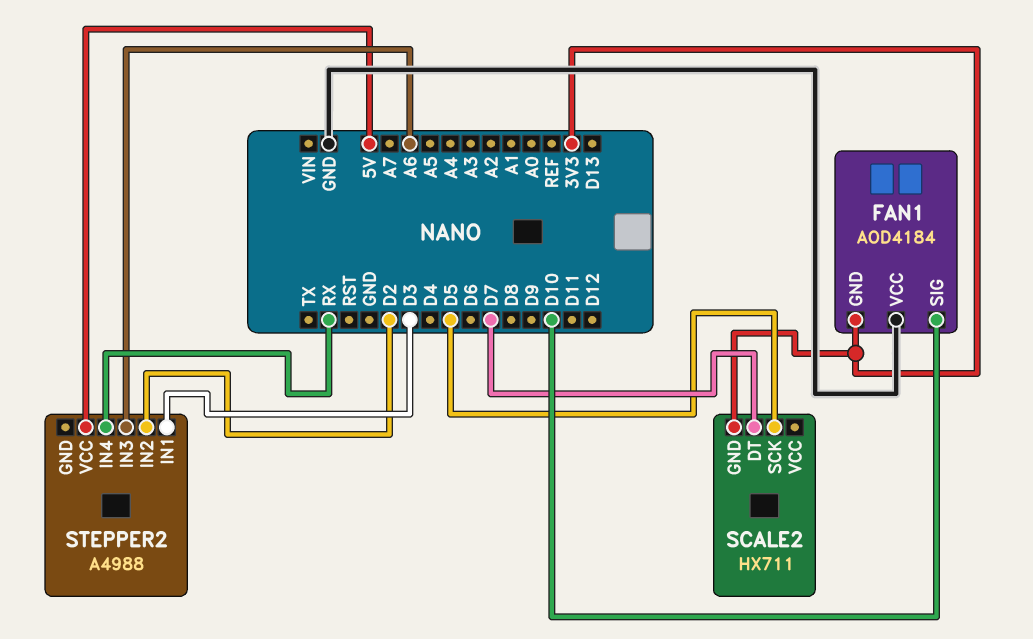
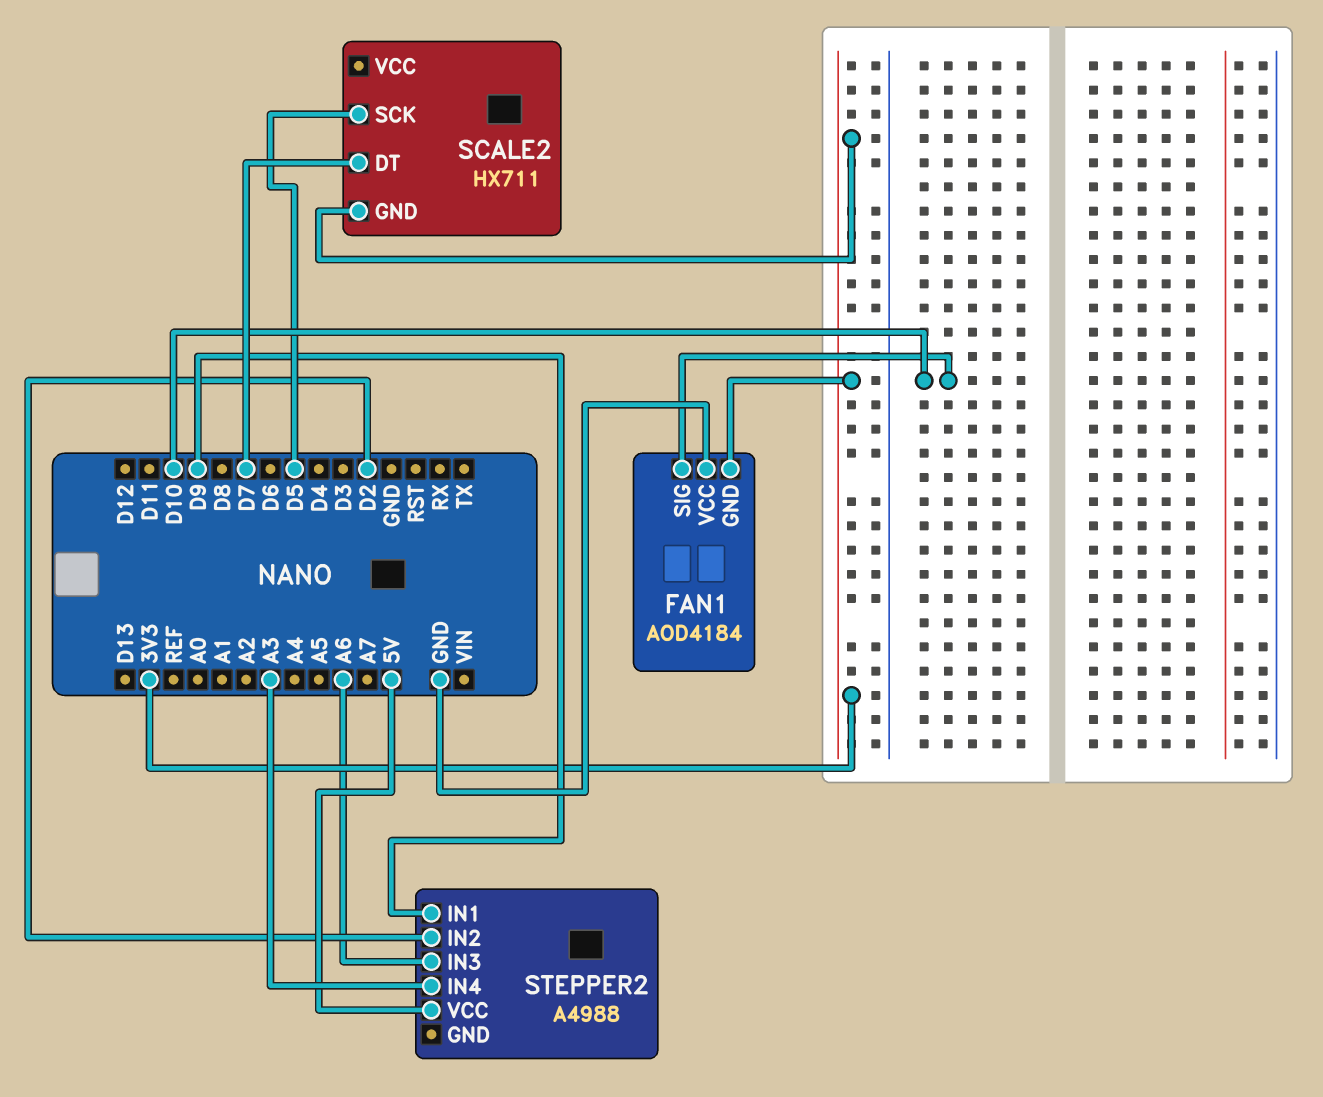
STEPPER2 pin IN1: D3 -> D9
STEPPER2 pin IN4: RX -> A3

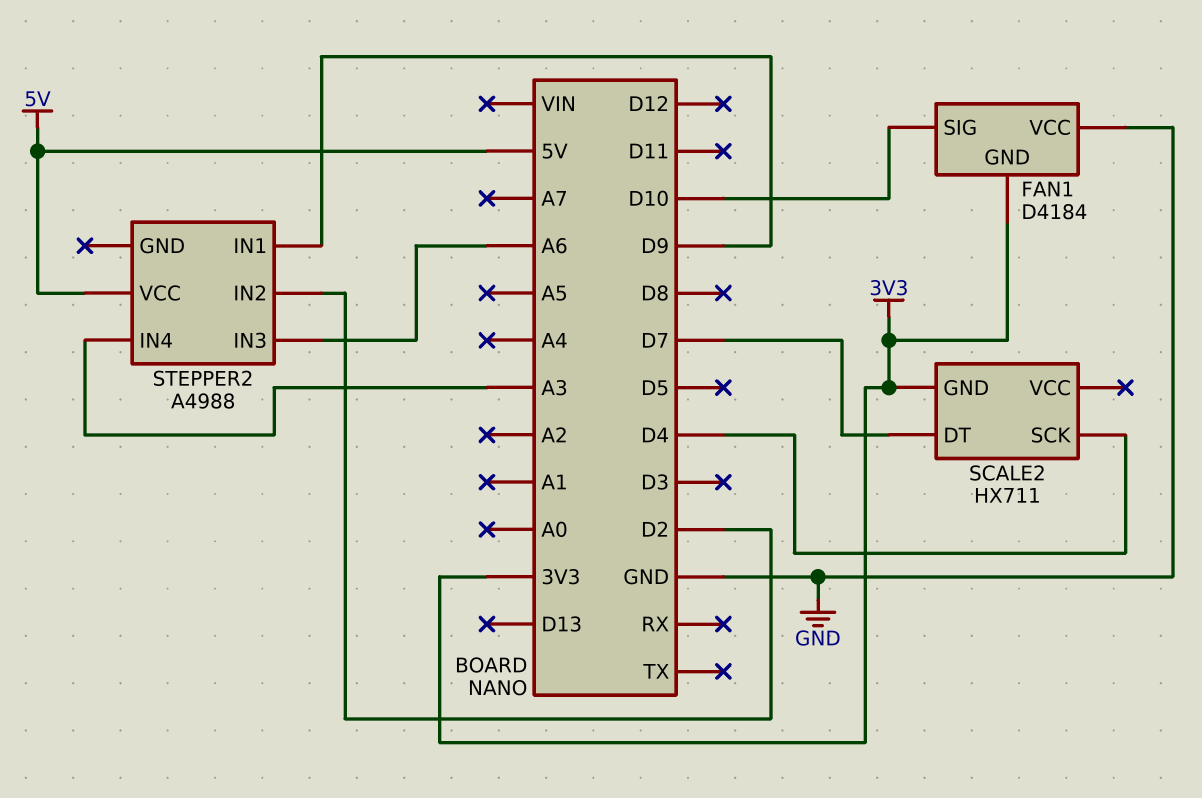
FAN1: AOD4184 -> D4184
SCALE2 pin SCK: D5 -> D4

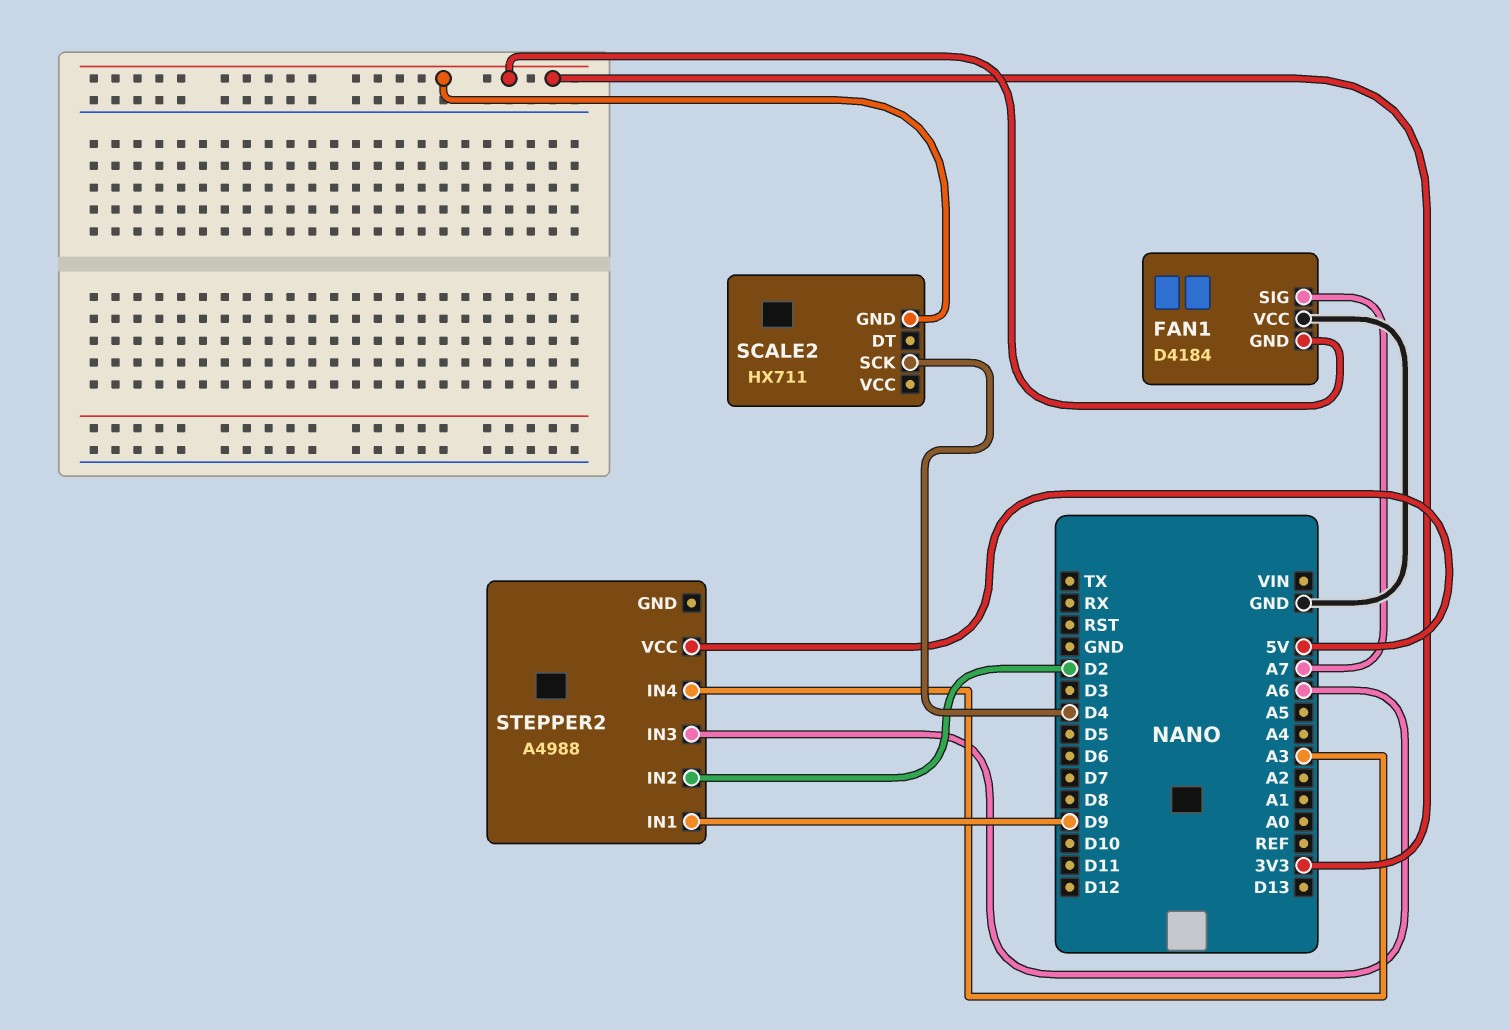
FAN1 pin SIG: D10 -> A7
SCALE2 pin DT: D7 -> none

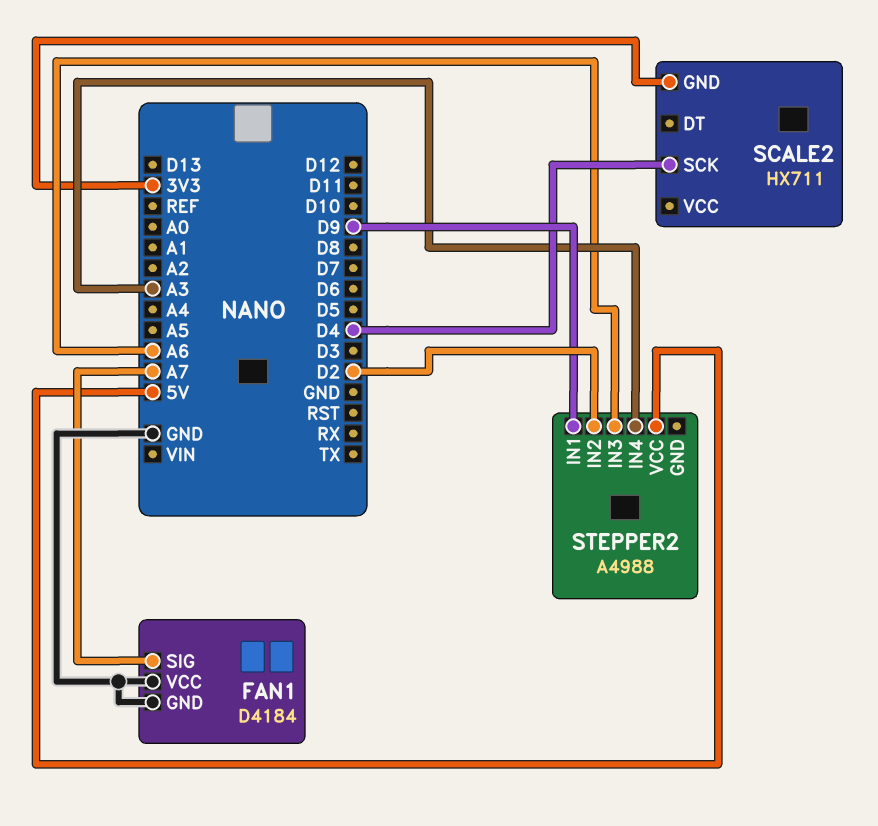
FAN1 pin GND: 3V3 -> GND

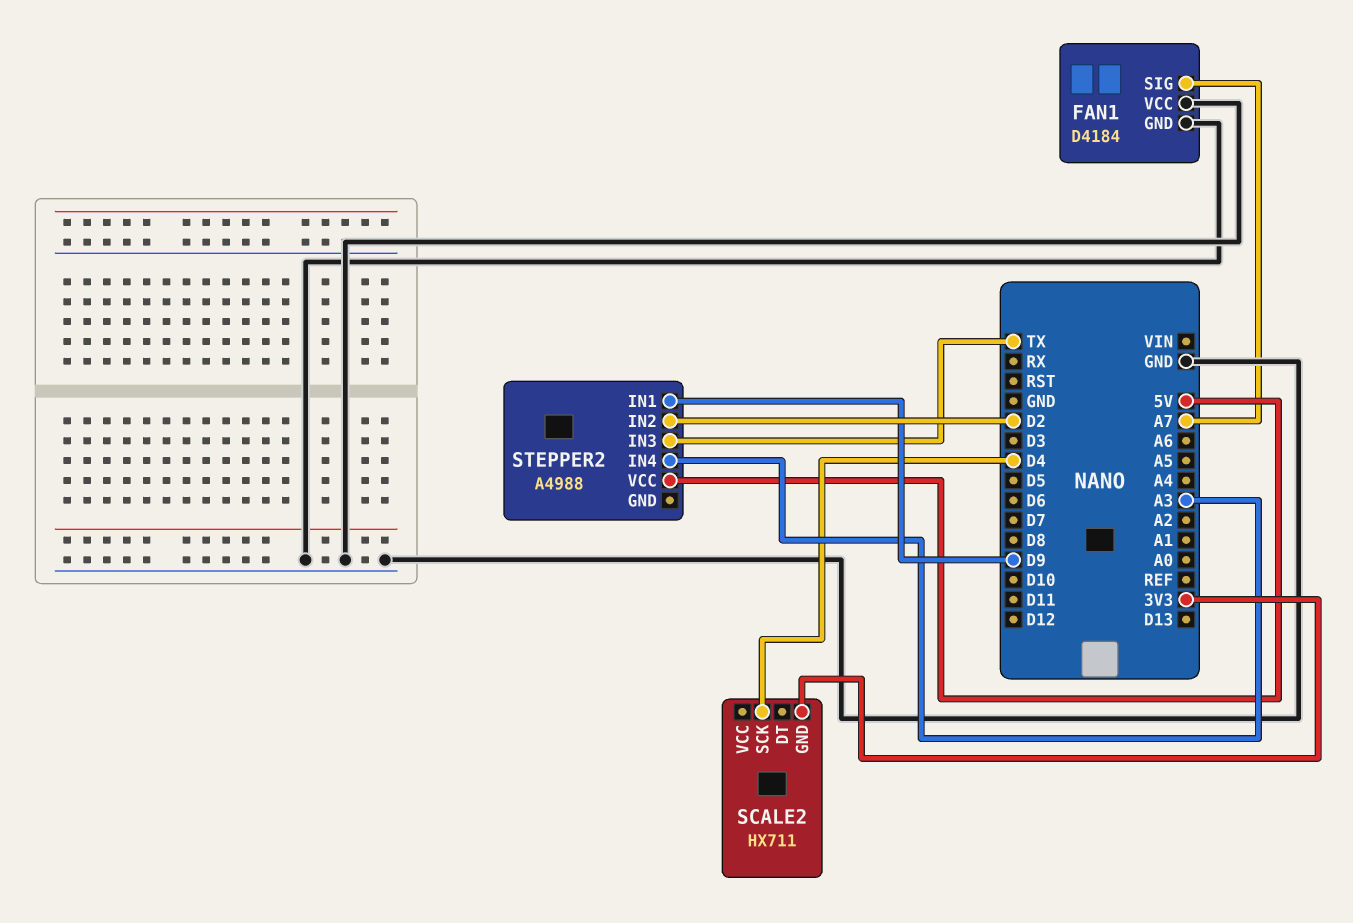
STEPPER2 pin IN3: A6 -> TX

